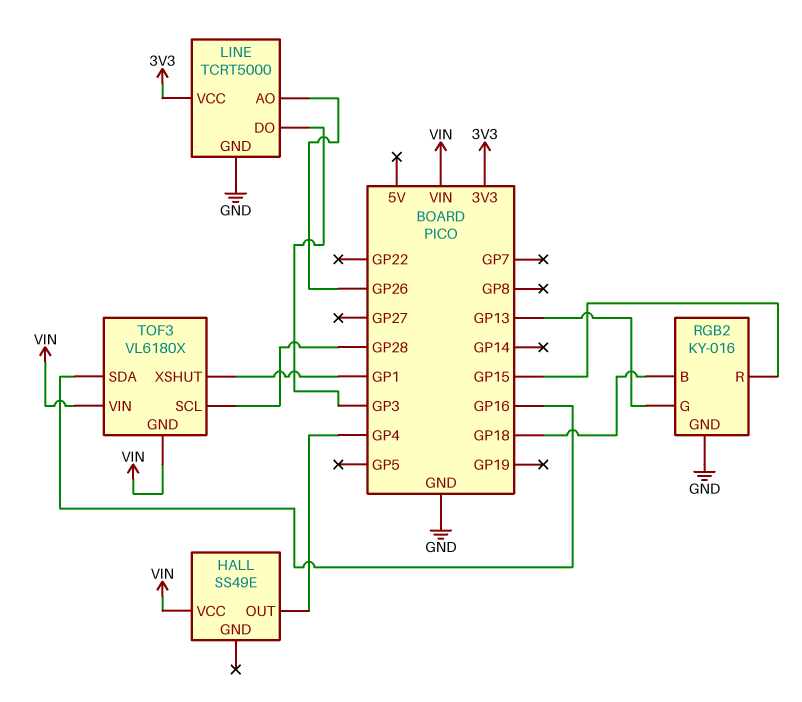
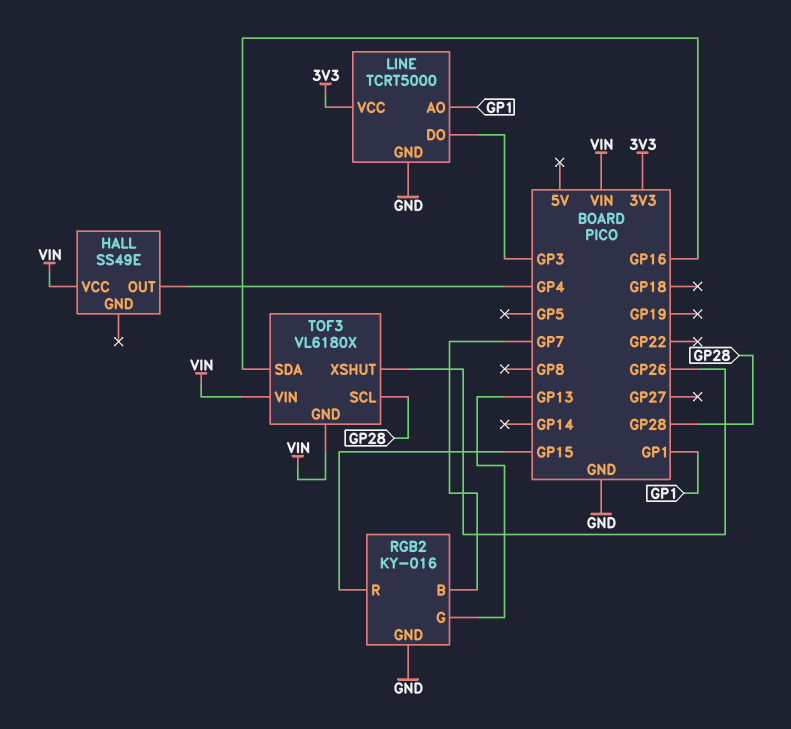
LINE pin AO: GP26 -> GP1
RGB2 pin B: GP18 -> GP7
TOF3 pin XSHUT: GP1 -> GP26

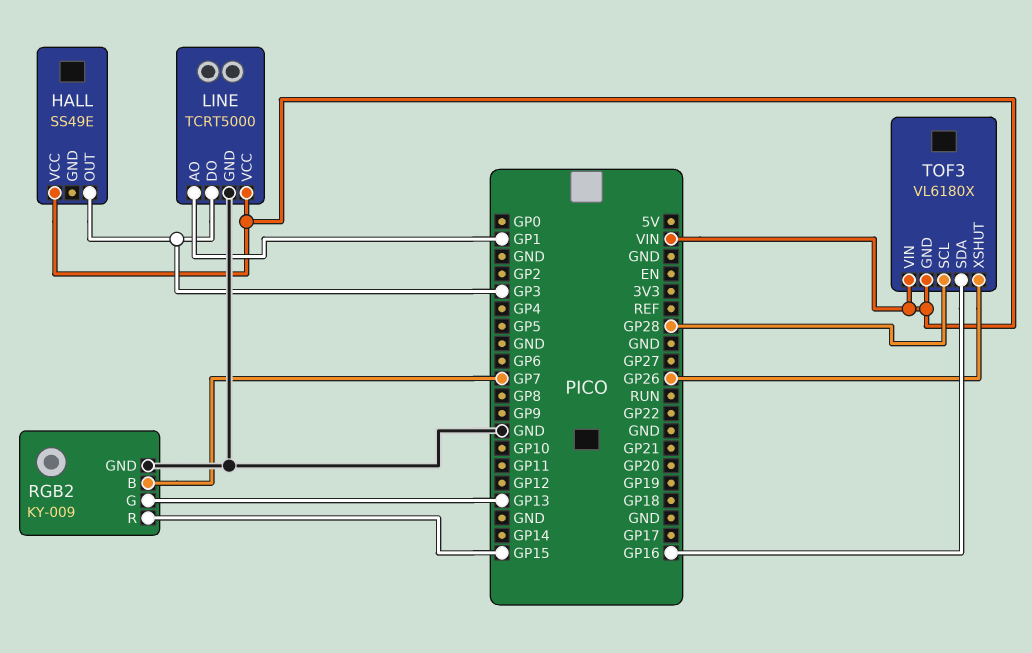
HALL pin OUT: GP4 -> GP3
LINE pin VCC: 3V3 -> VIN
RGB2: KY-016 -> KY-009

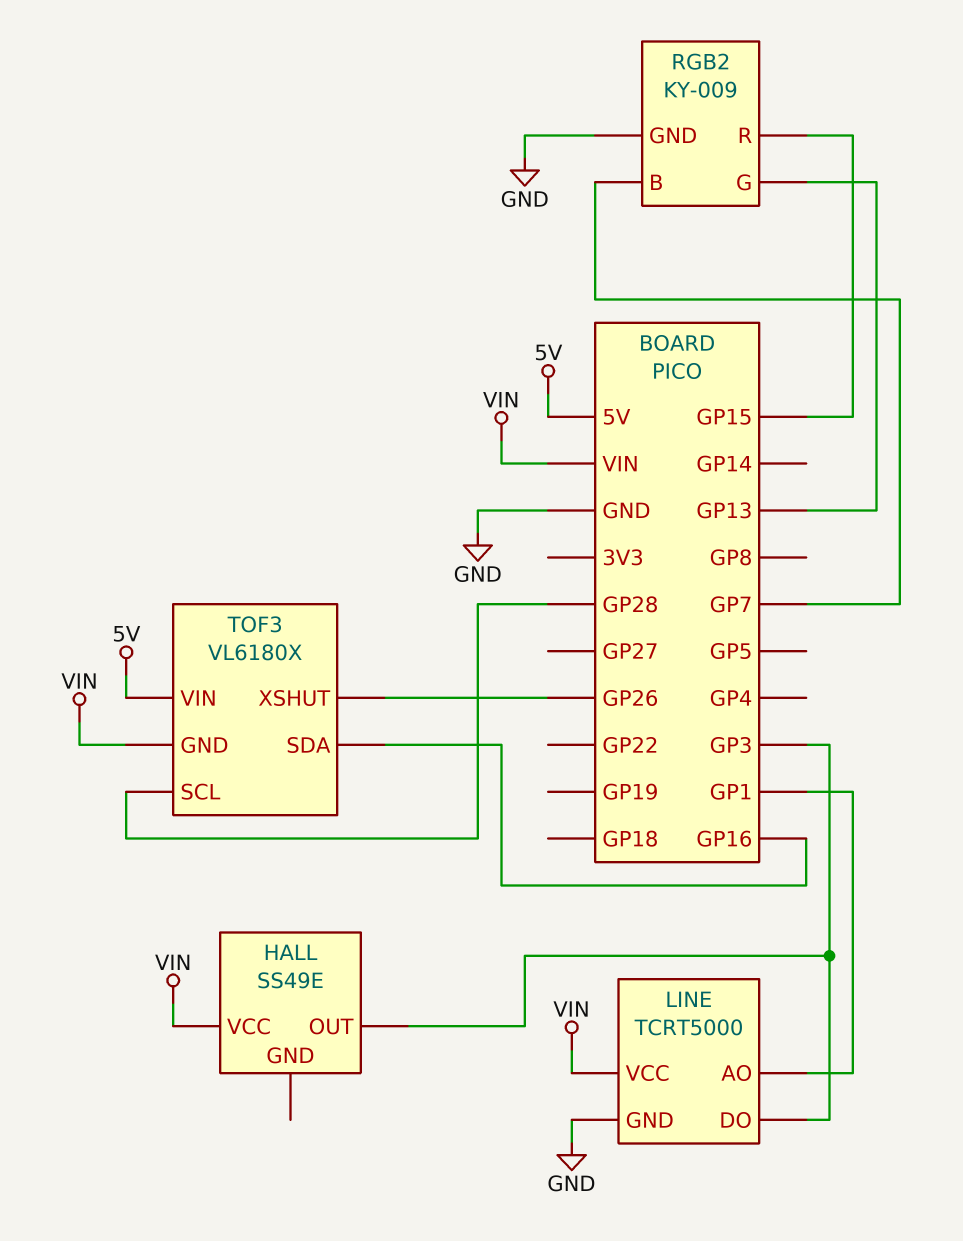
TOF3 pin VIN: VIN -> 5V

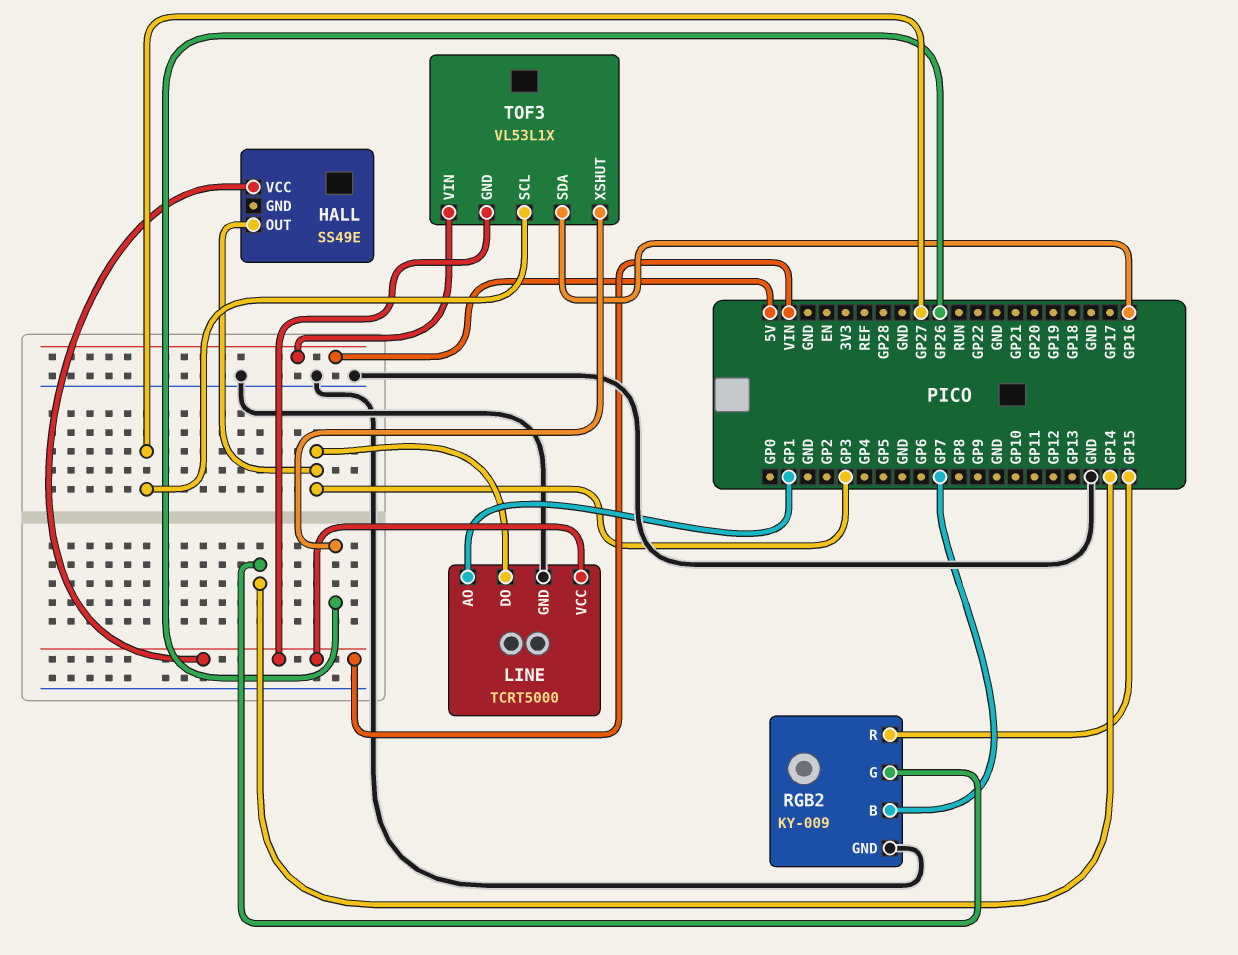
RGB2 pin G: GP13 -> GP14
TOF3: VL6180X -> VL53L1X
TOF3 pin SCL: GP28 -> GP27

